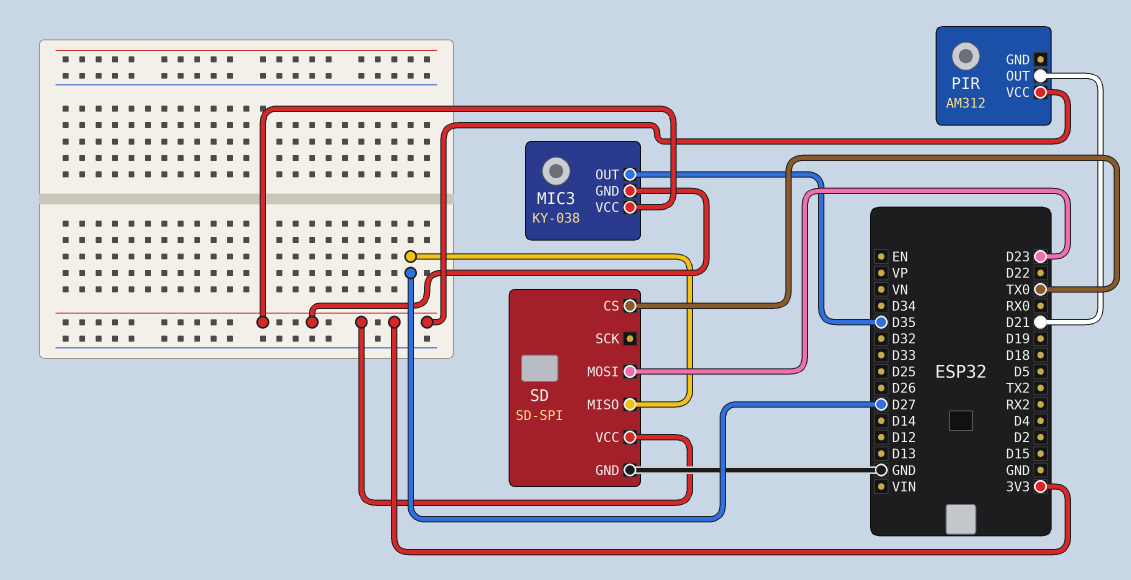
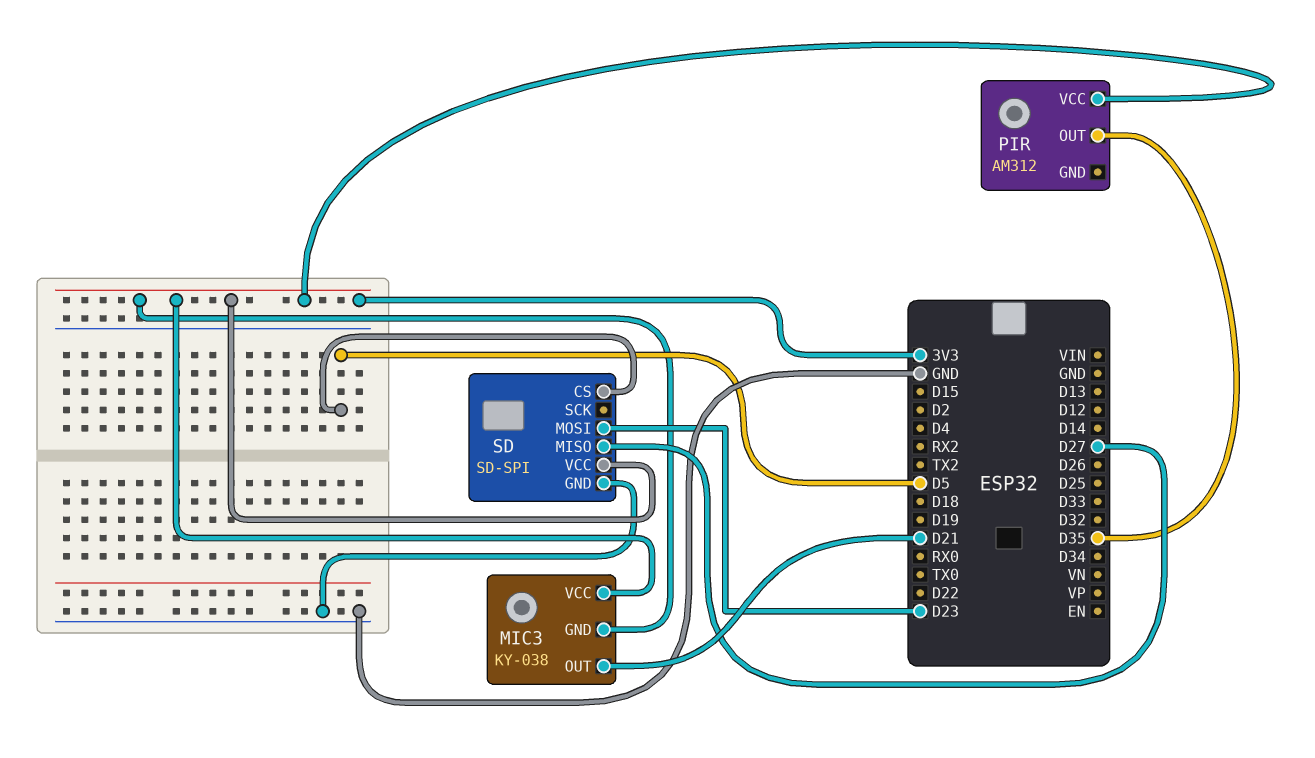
MIC3 pin OUT: D35 -> D21
PIR pin OUT: D21 -> D35
SD pin CS: TX0 -> D5

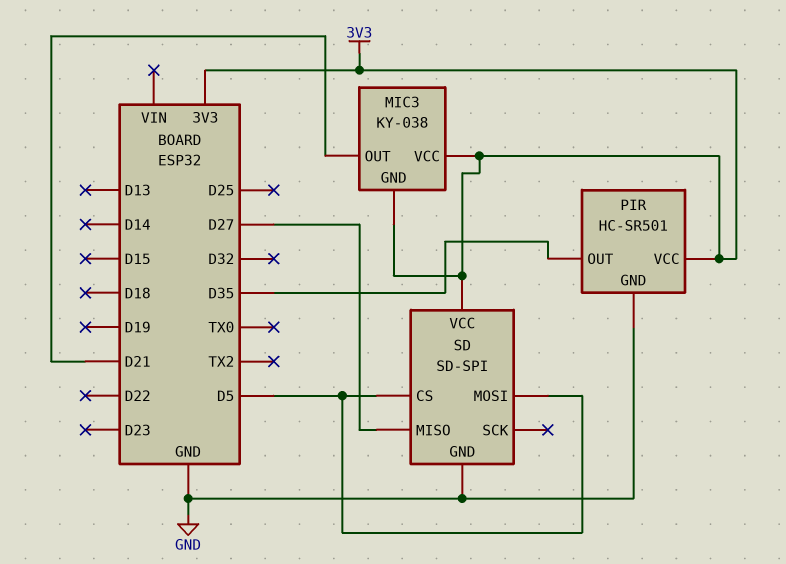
PIR: AM312 -> HC-SR501
PIR pin GND: none -> GND
SD pin MOSI: D23 -> D5

